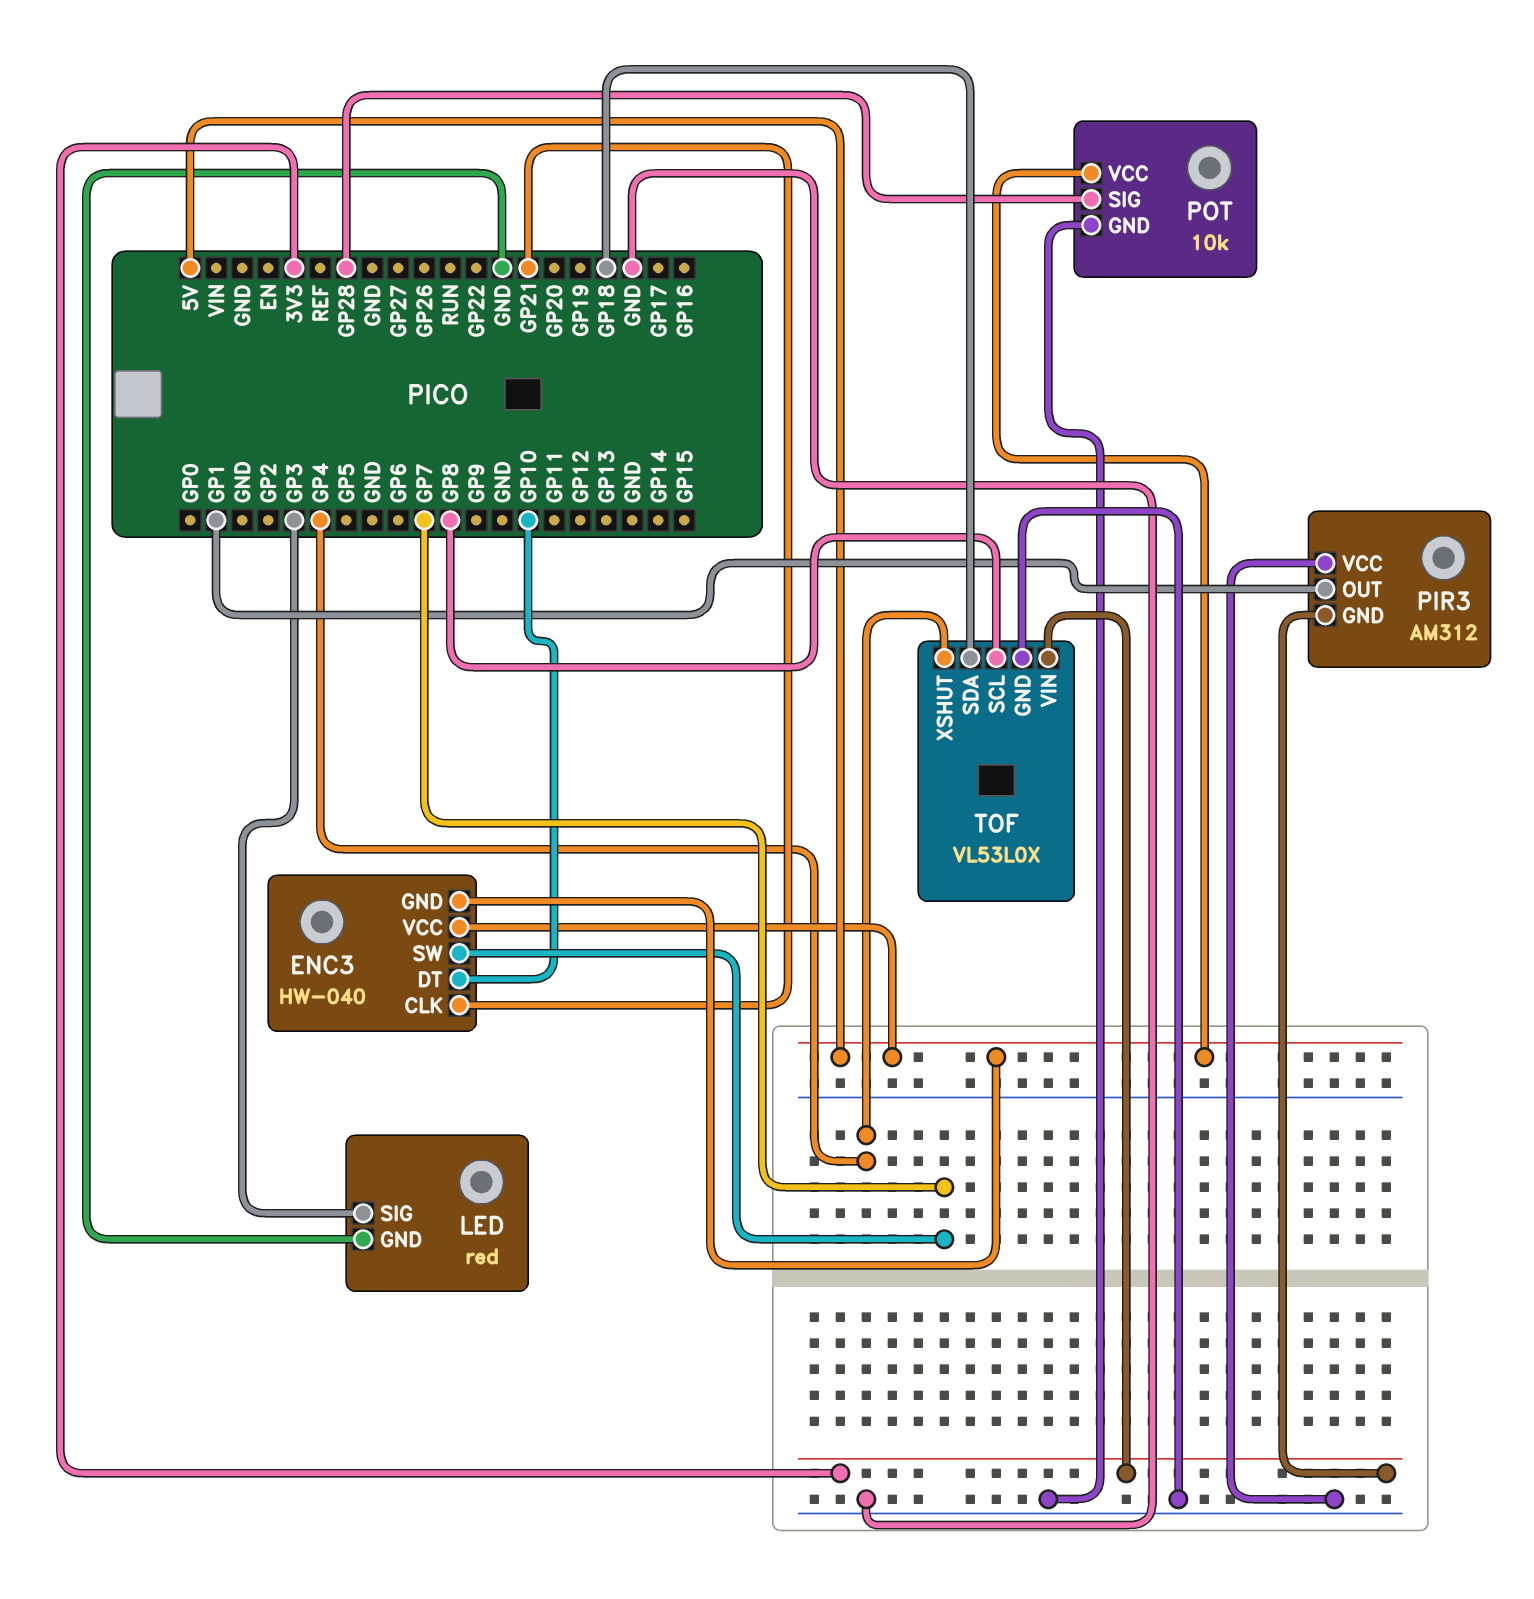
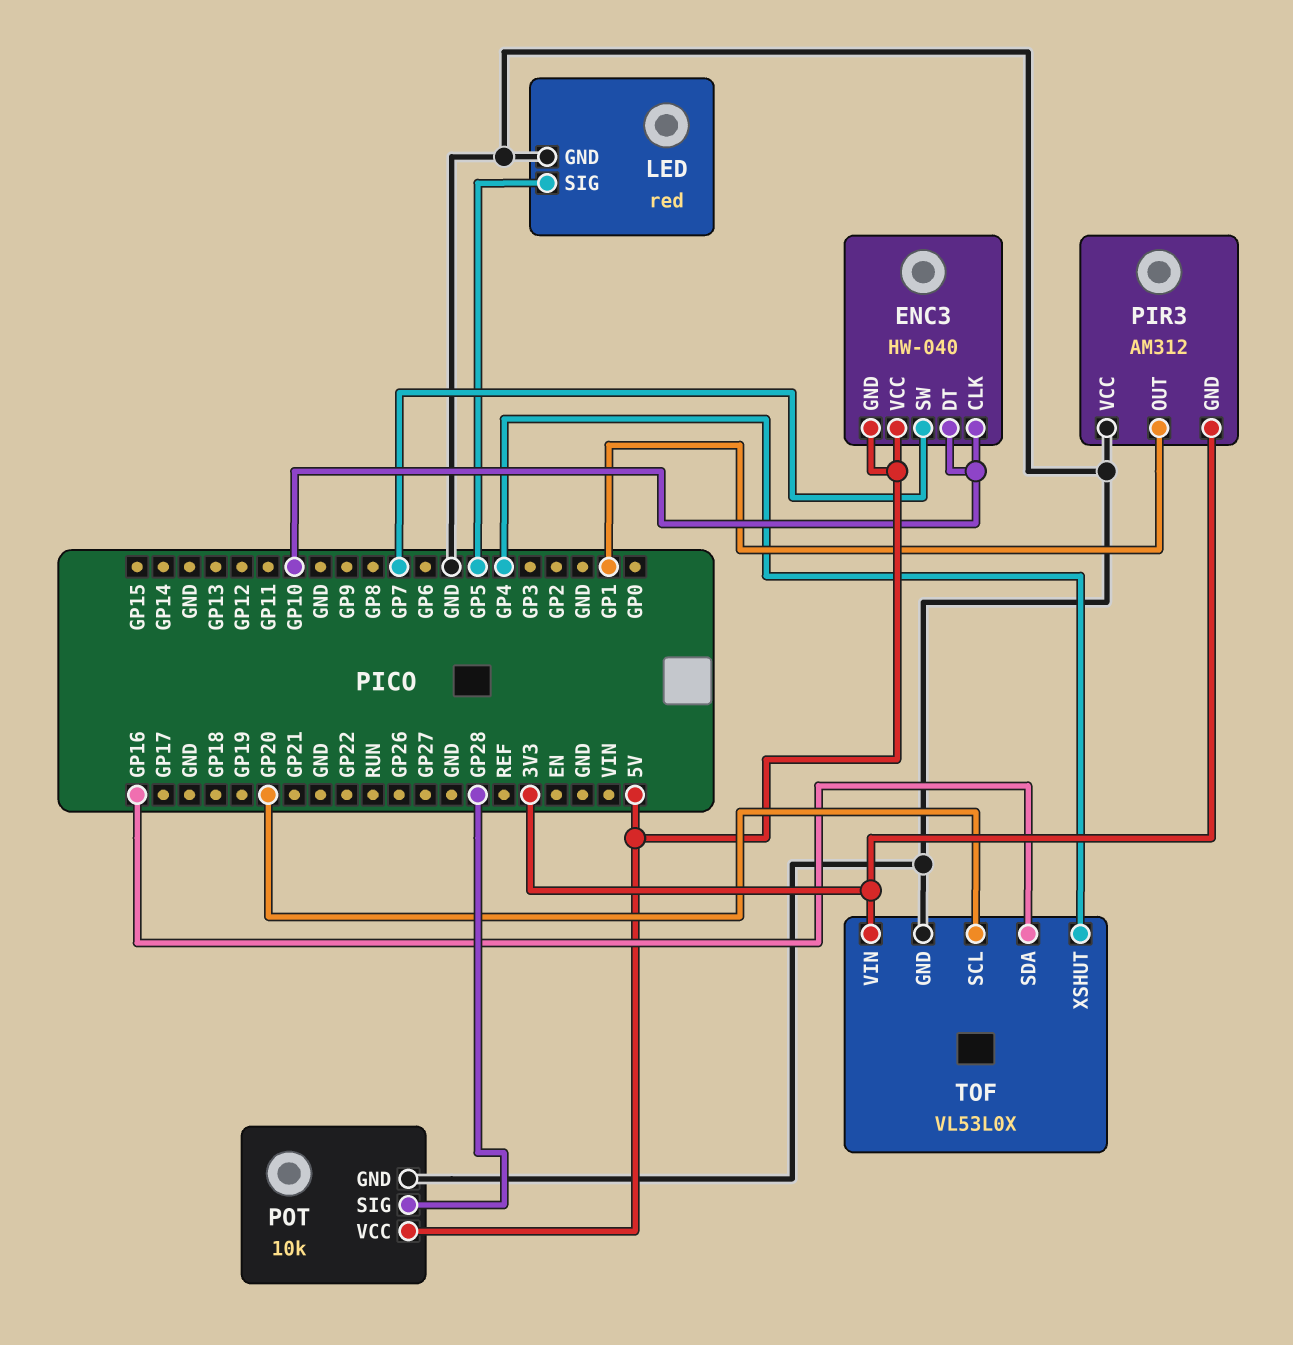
ENC3 pin CLK: GP21 -> GP10
LED pin SIG: GP3 -> GP5
TOF pin SCL: GP8 -> GP20
TOF pin SDA: GP18 -> GP16

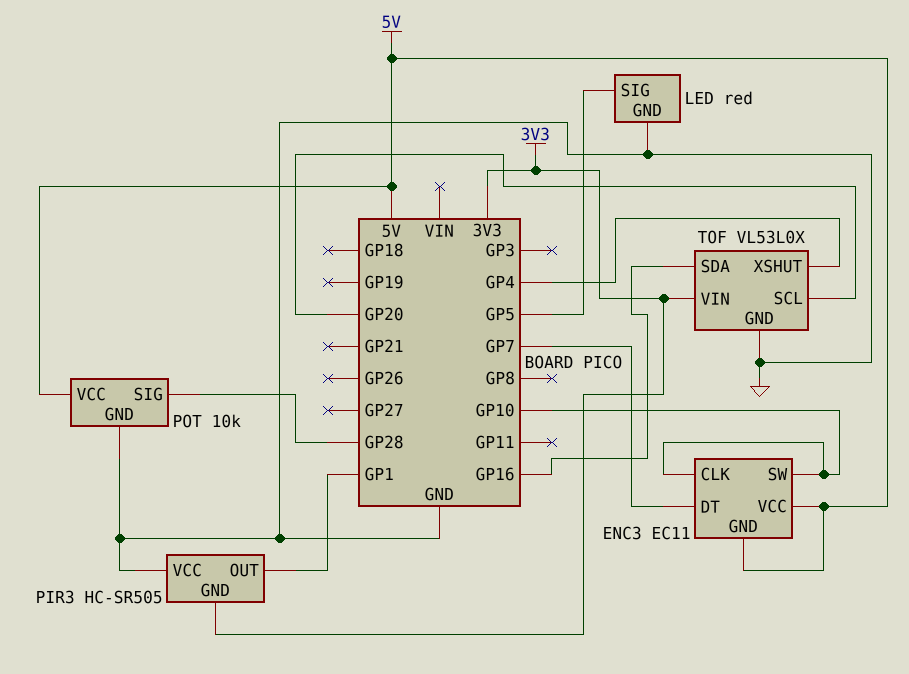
ENC3: HW-040 -> EC11
ENC3 pin DT: GP10 -> GP7
ENC3 pin SW: GP7 -> GP10
PIR3: AM312 -> HC-SR505

